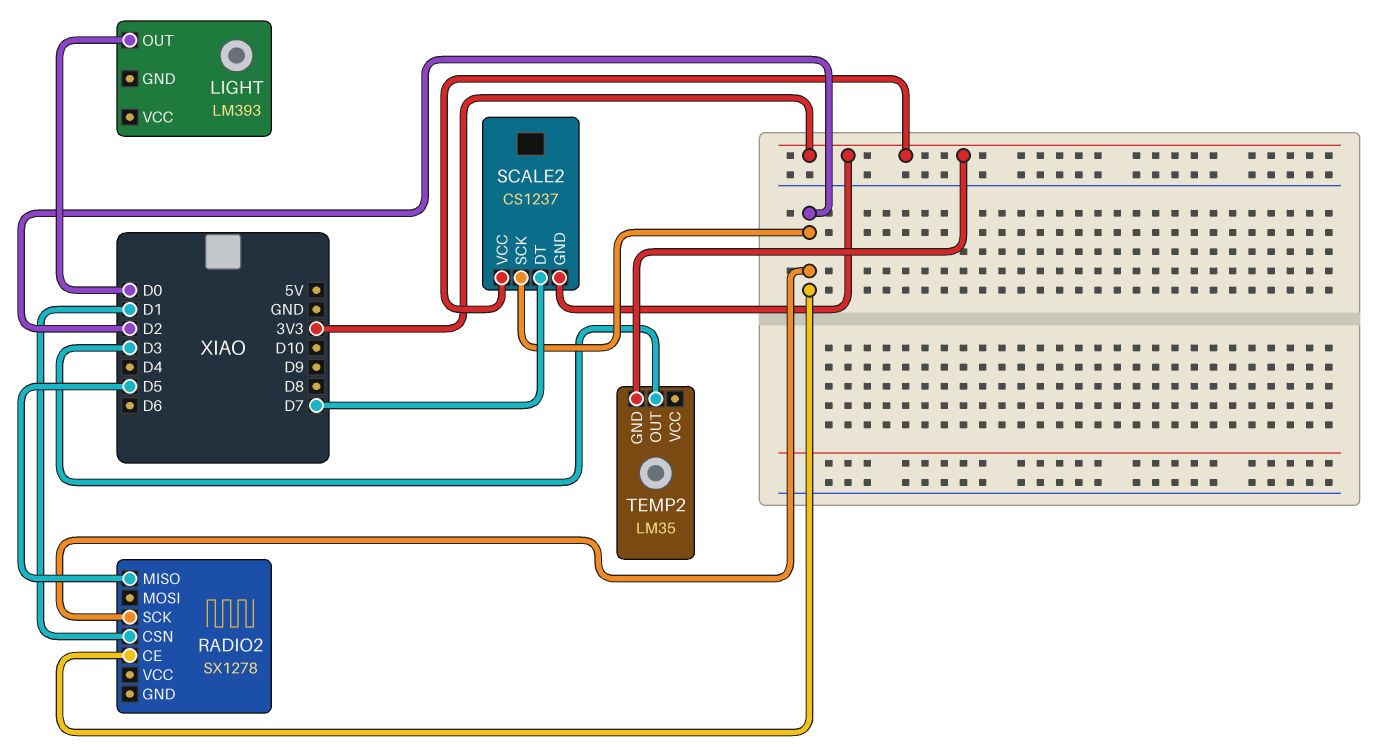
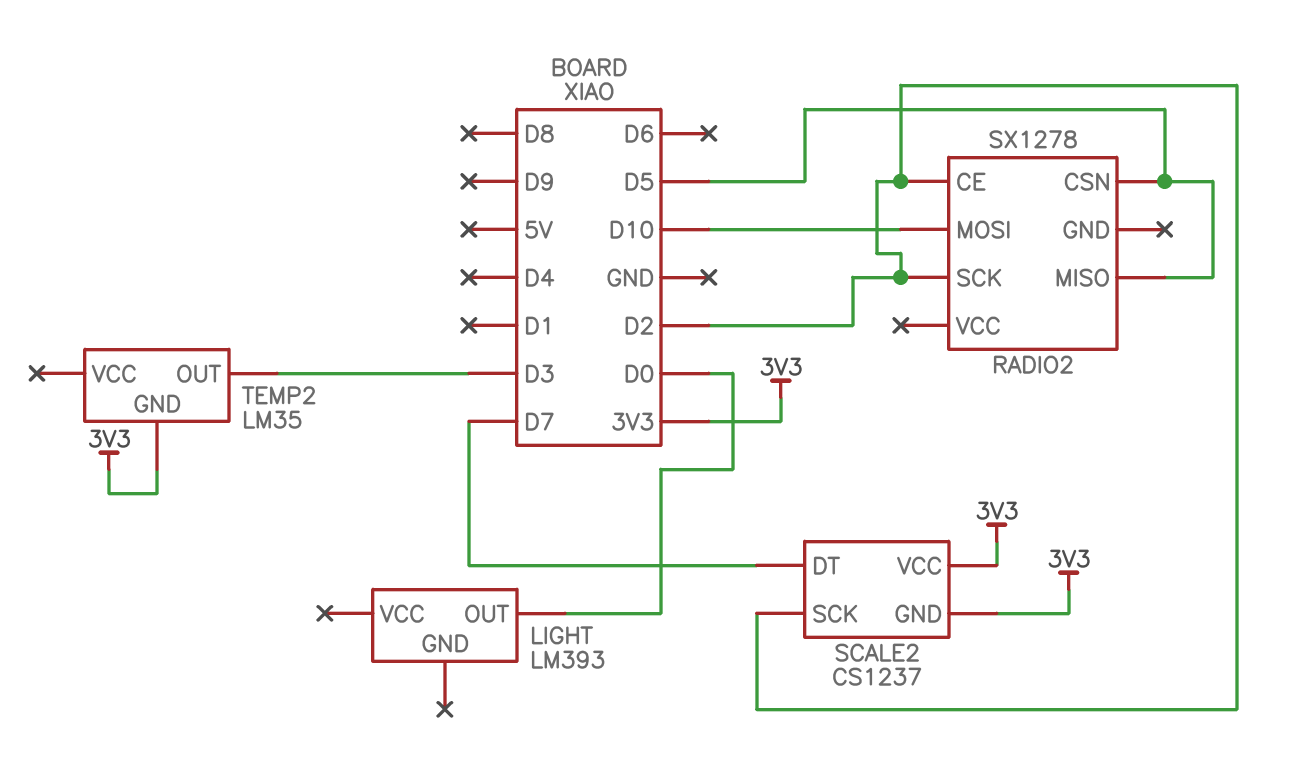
RADIO2 pin CSN: D1 -> D5
RADIO2 pin MOSI: none -> D10

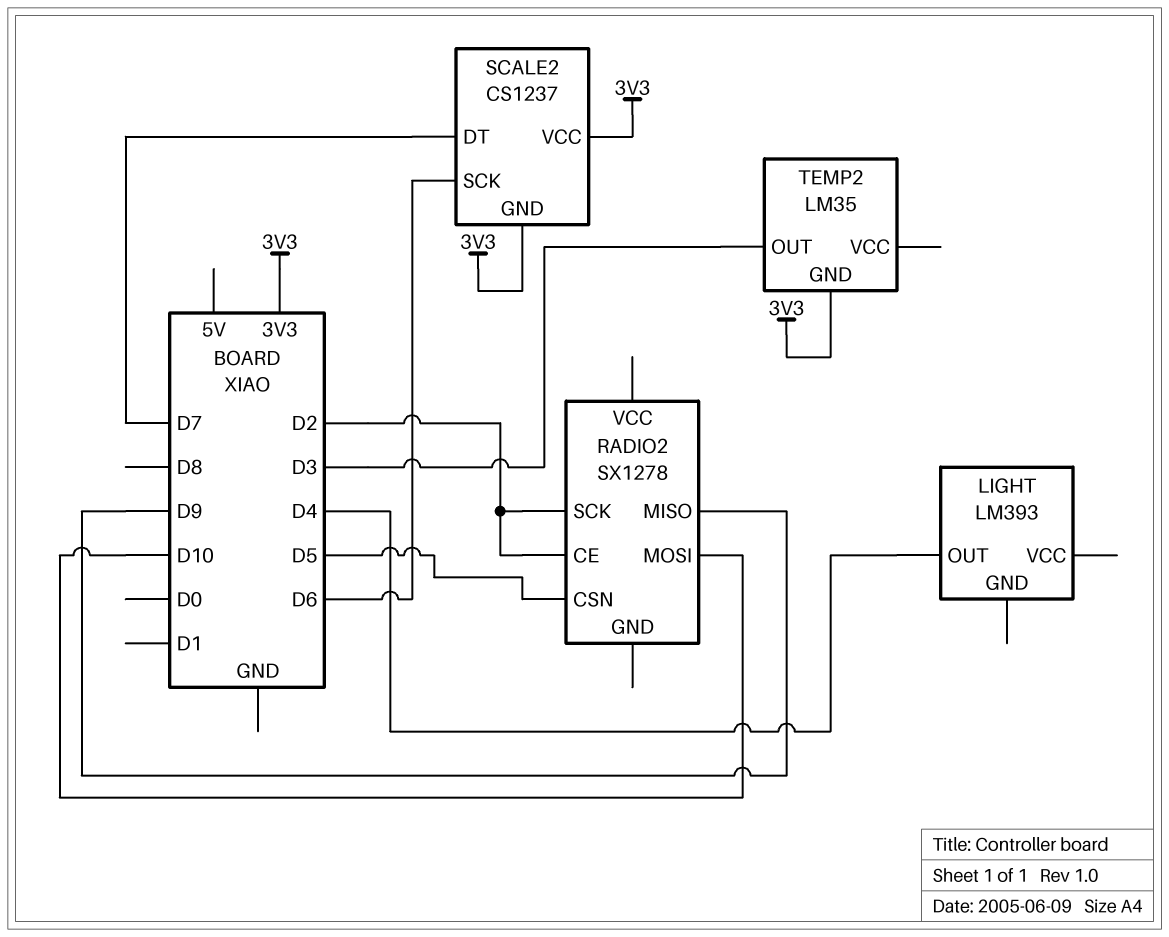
LIGHT pin OUT: D0 -> D4
RADIO2 pin MISO: D5 -> D9
SCALE2 pin SCK: D2 -> D6

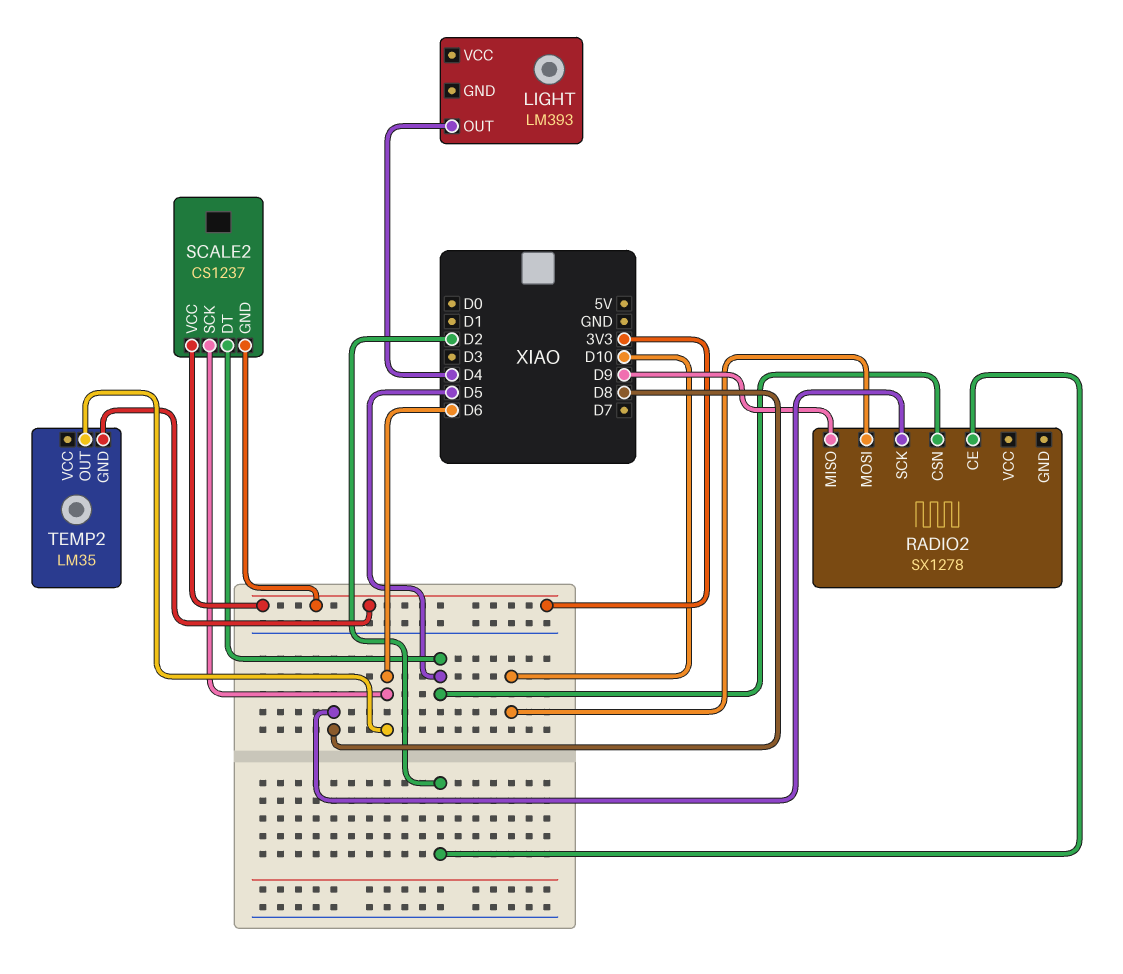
RADIO2 pin SCK: D2 -> D8
SCALE2 pin DT: D7 -> D5
TEMP2 pin OUT: D3 -> D6

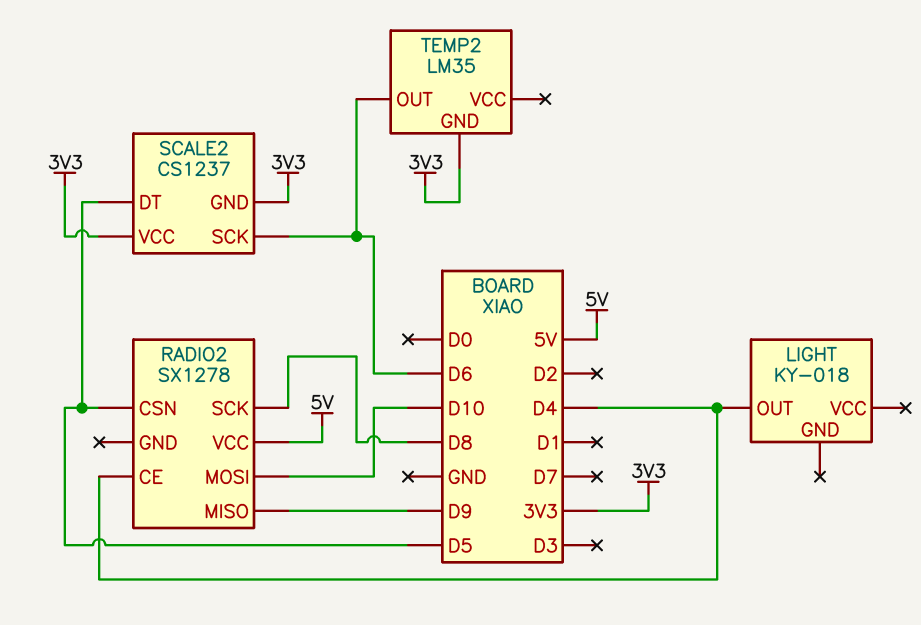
LIGHT: LM393 -> KY-018
RADIO2 pin CE: D2 -> D4
RADIO2 pin VCC: none -> 5V

